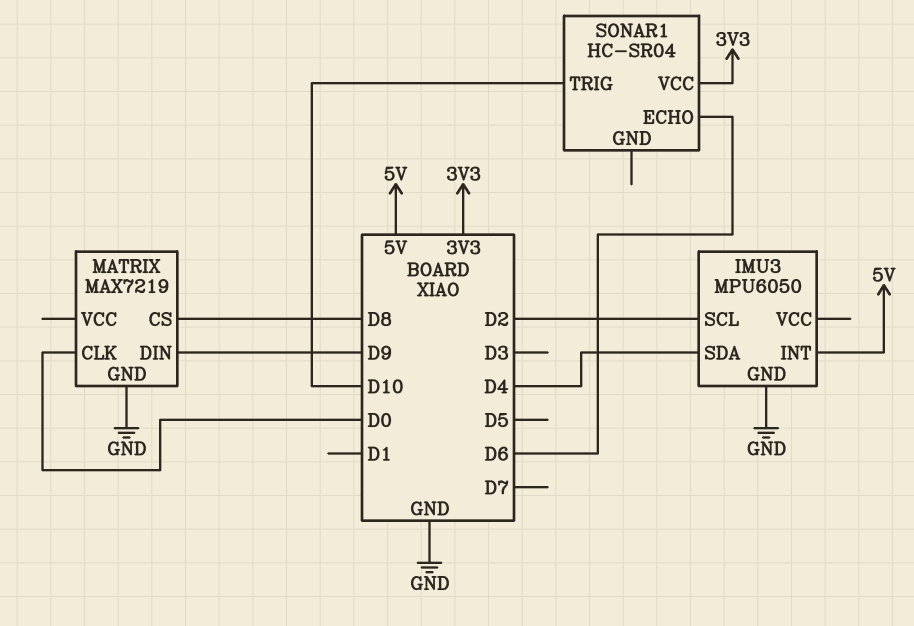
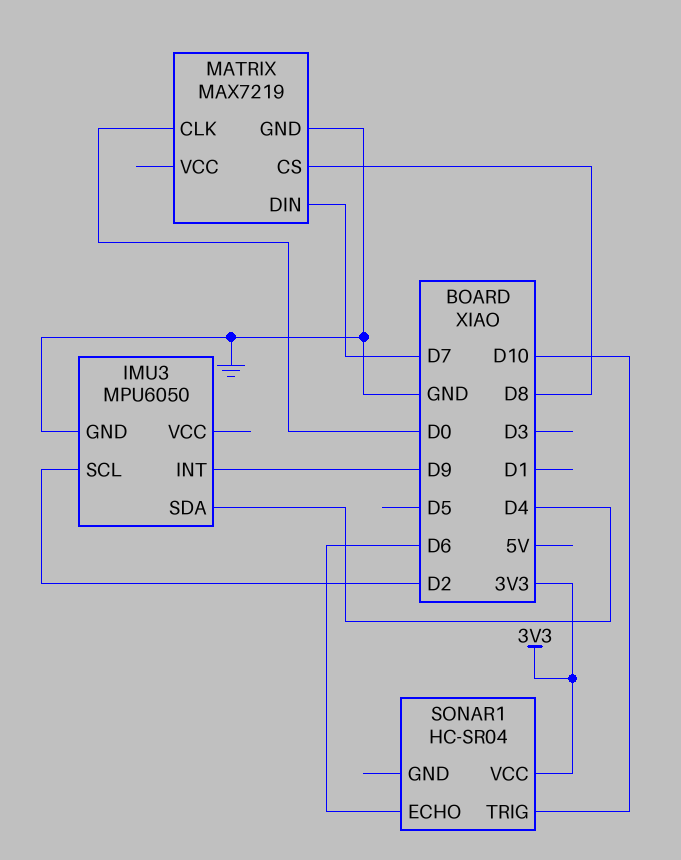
IMU3 pin INT: 5V -> D9
MATRIX pin DIN: D9 -> D7

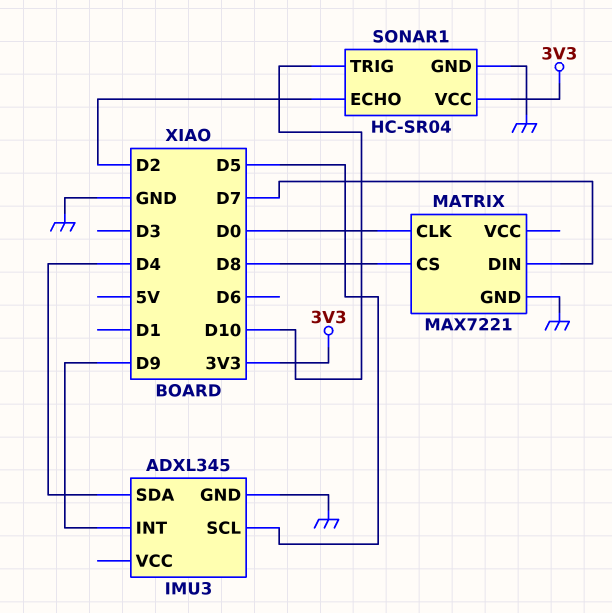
IMU3: MPU6050 -> ADXL345
IMU3 pin SCL: D2 -> D5
MATRIX: MAX7219 -> MAX7221
SONAR1 pin ECHO: D6 -> D2
SONAR1 pin GND: none -> GND

